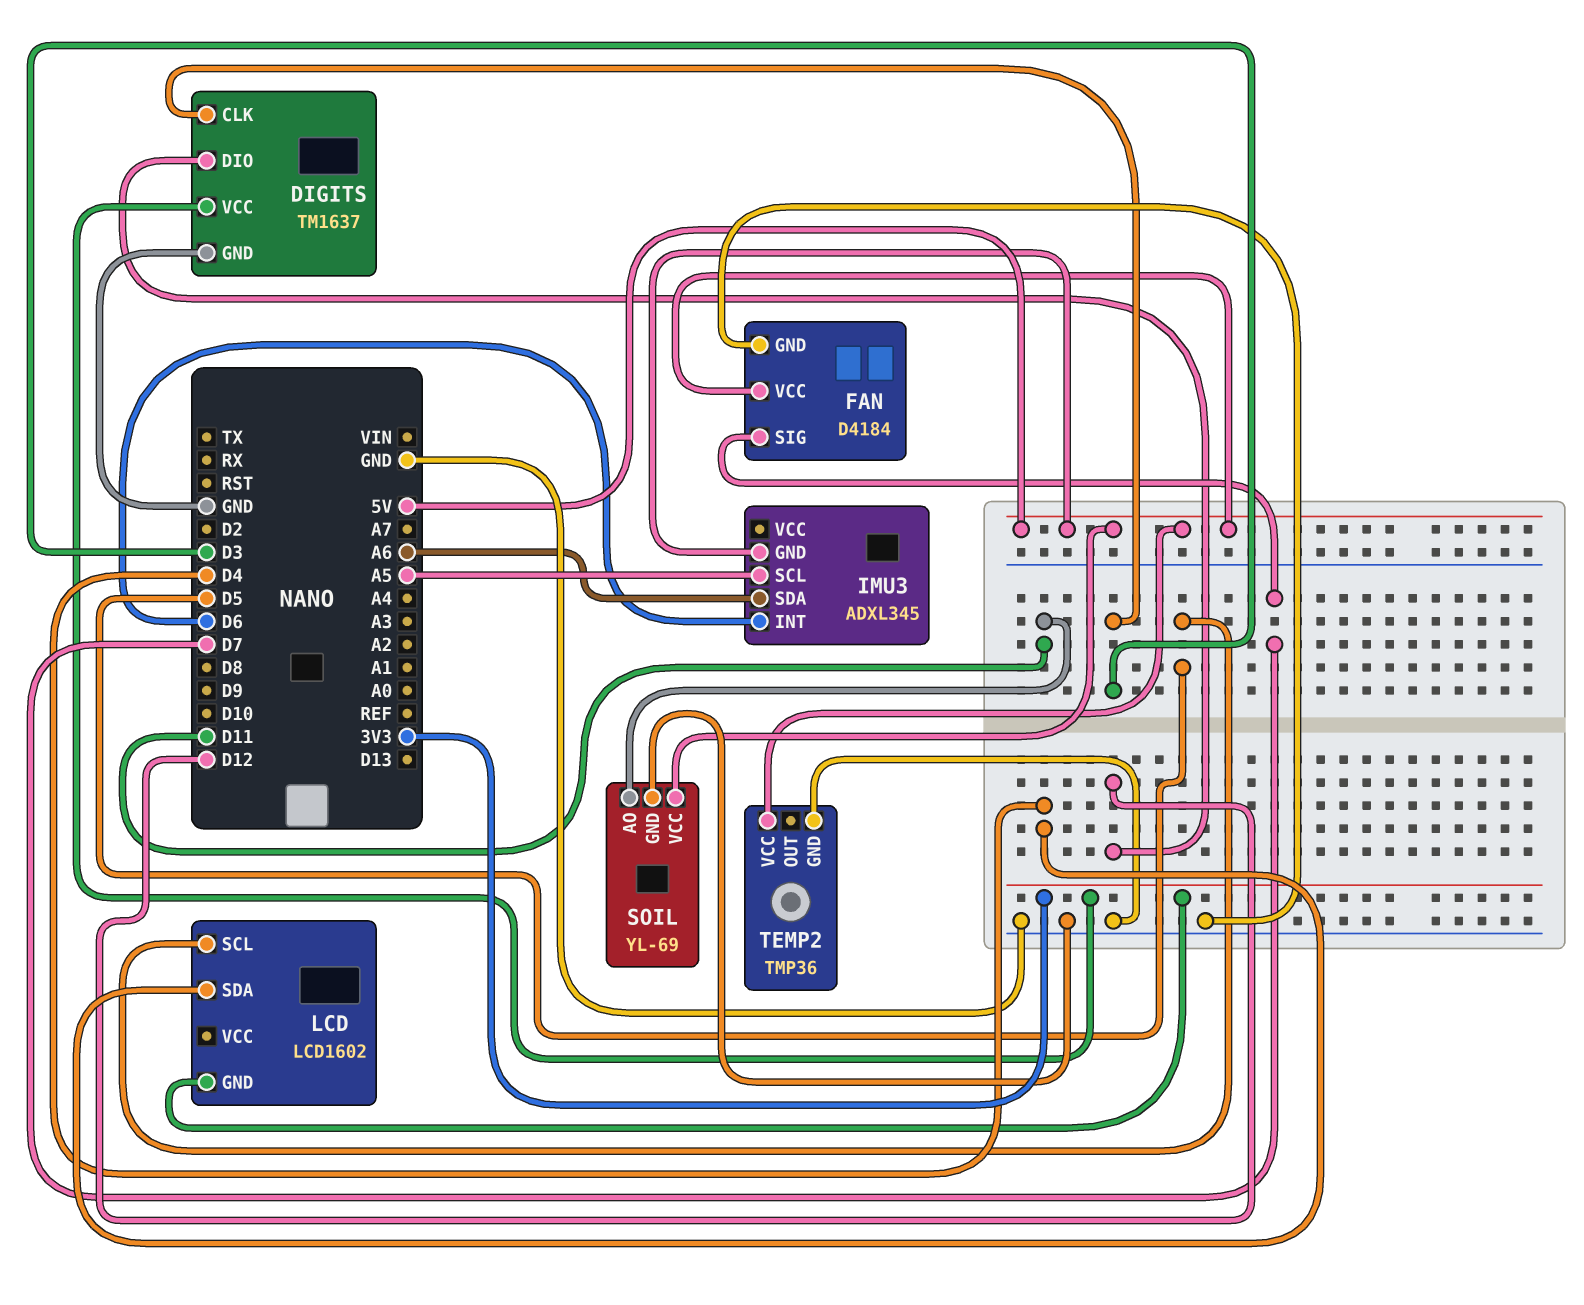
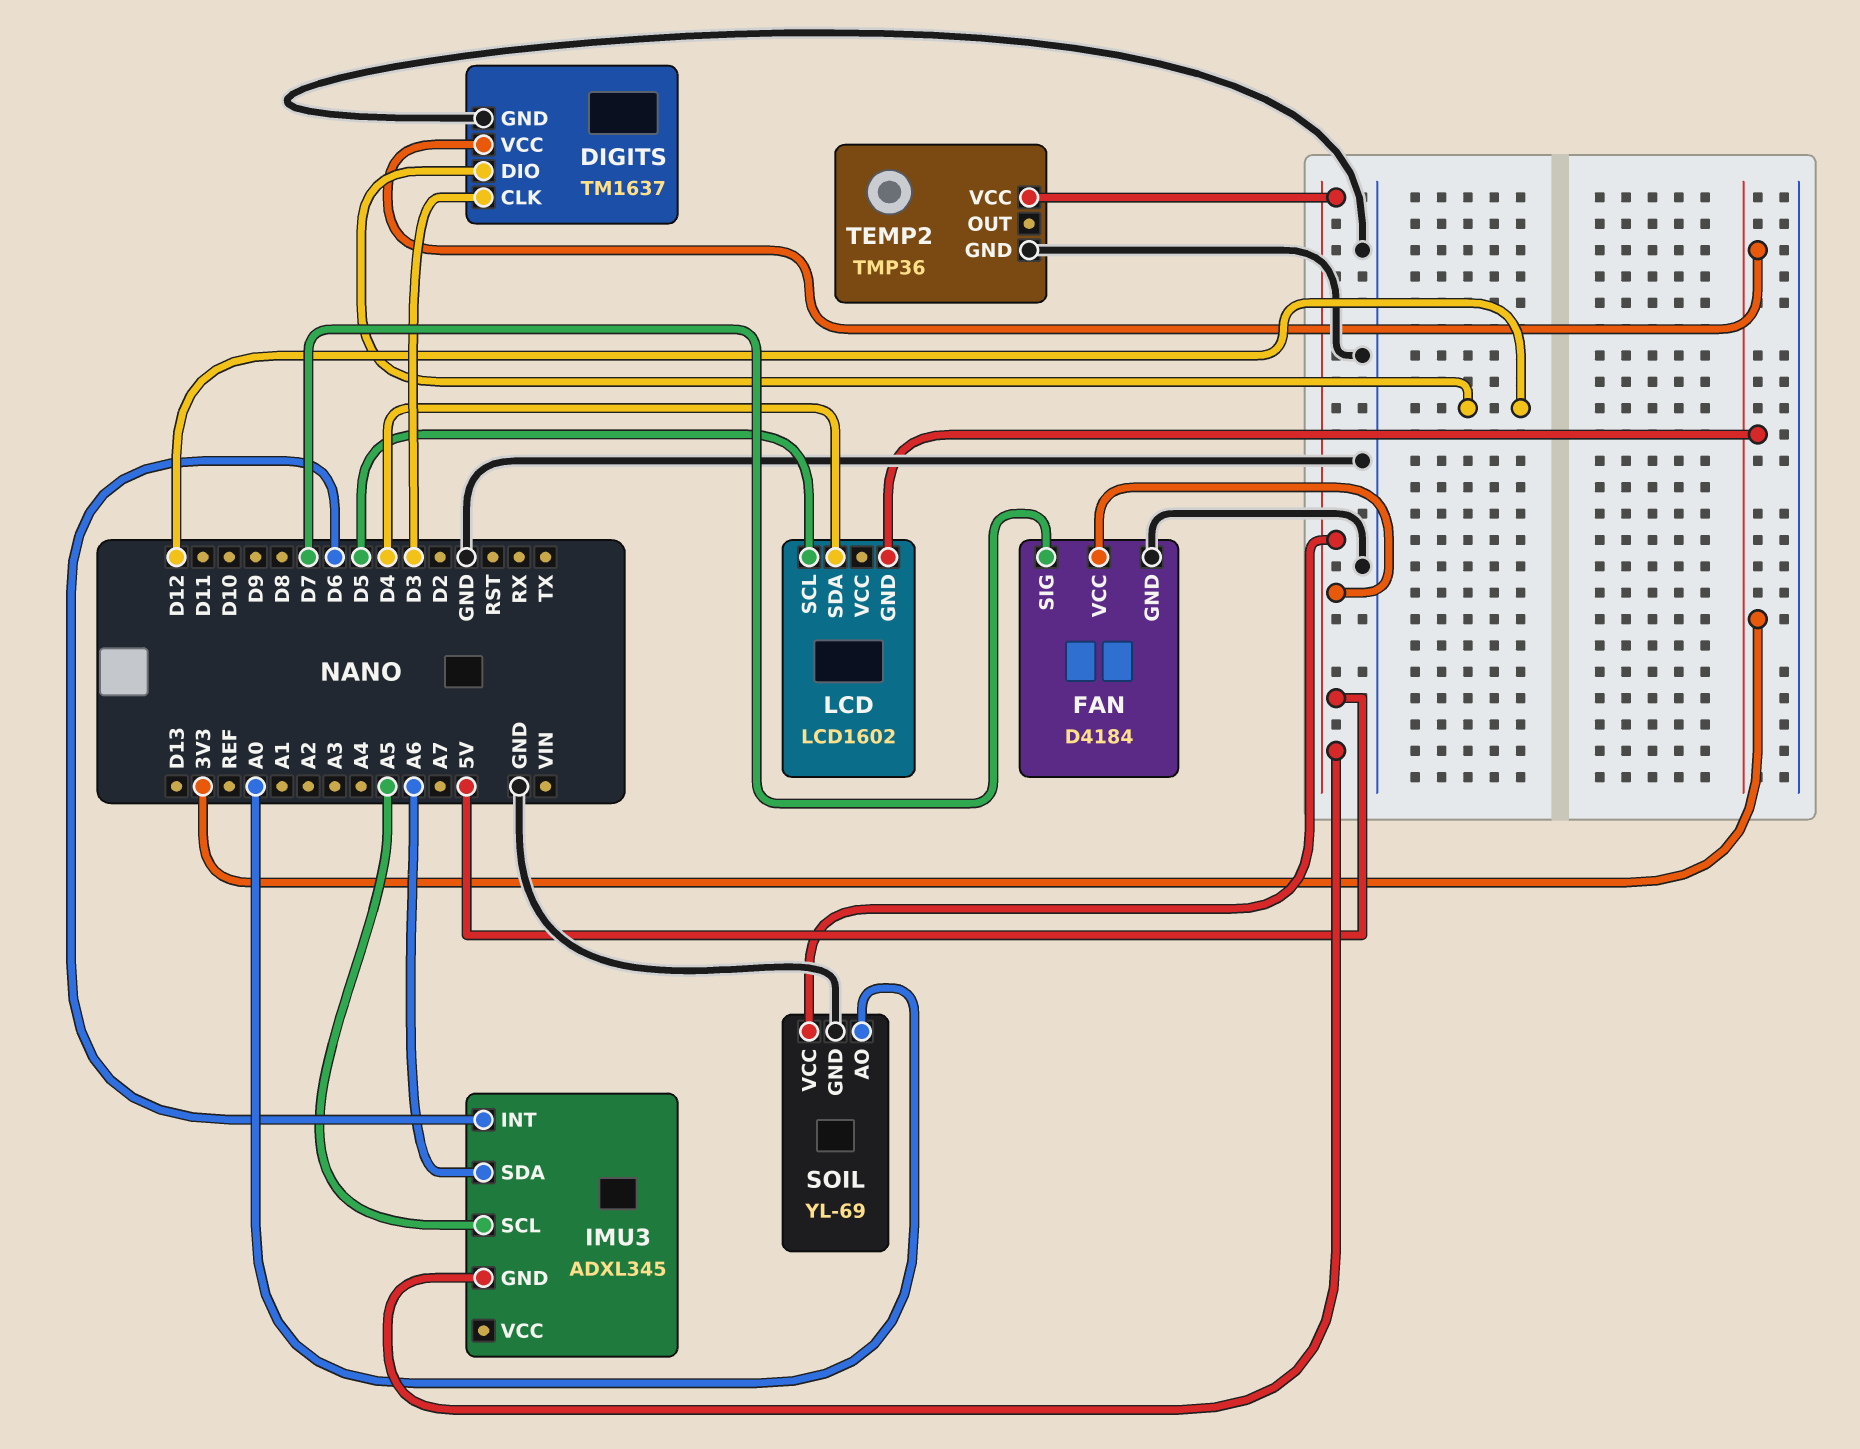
SOIL pin AO: D11 -> A0

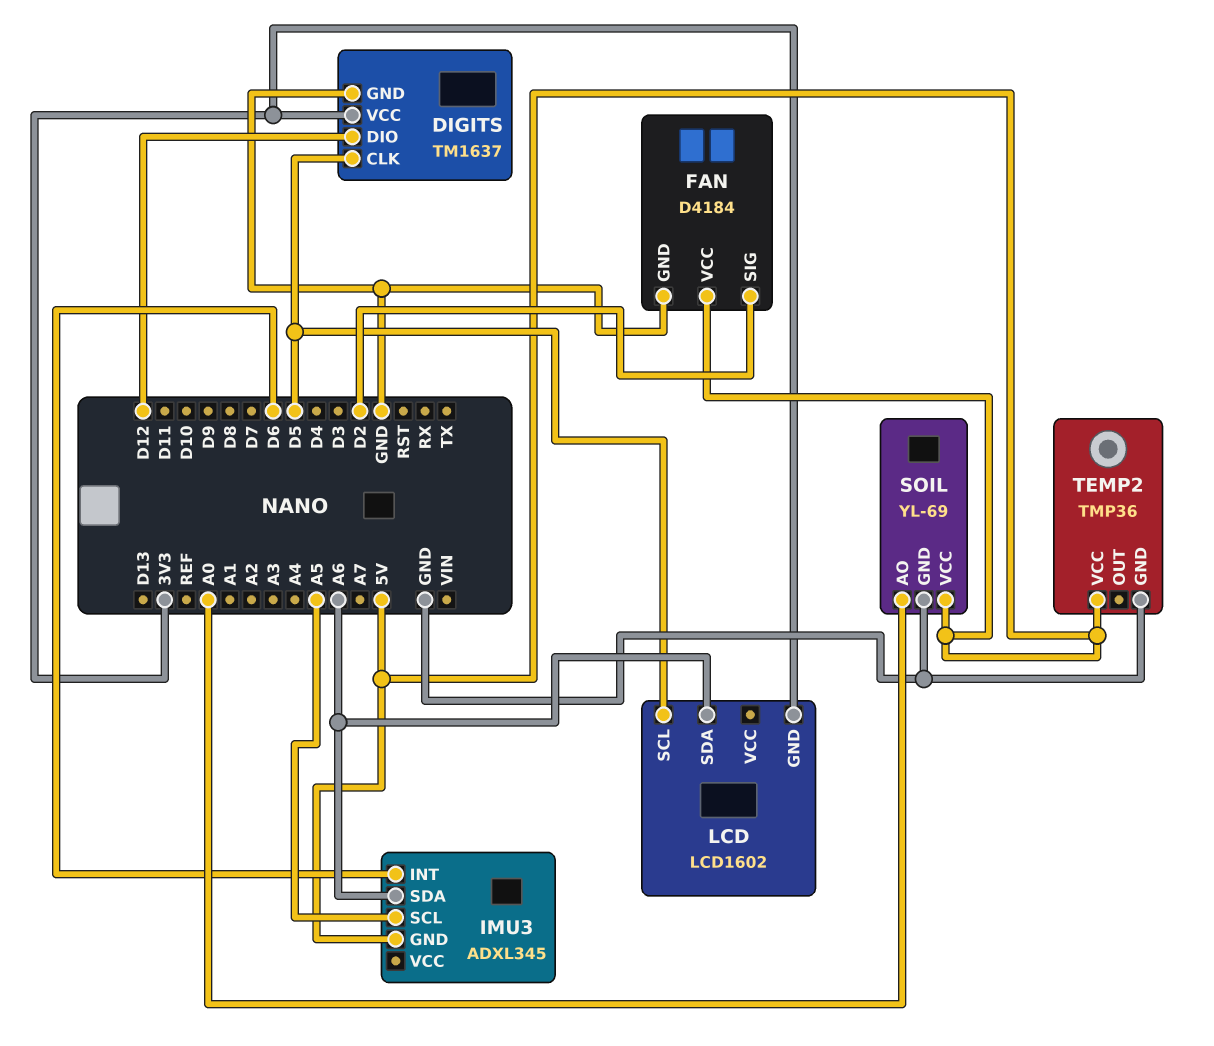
DIGITS pin CLK: D3 -> D5
FAN pin SIG: D7 -> D2
LCD pin SDA: D4 -> A6

